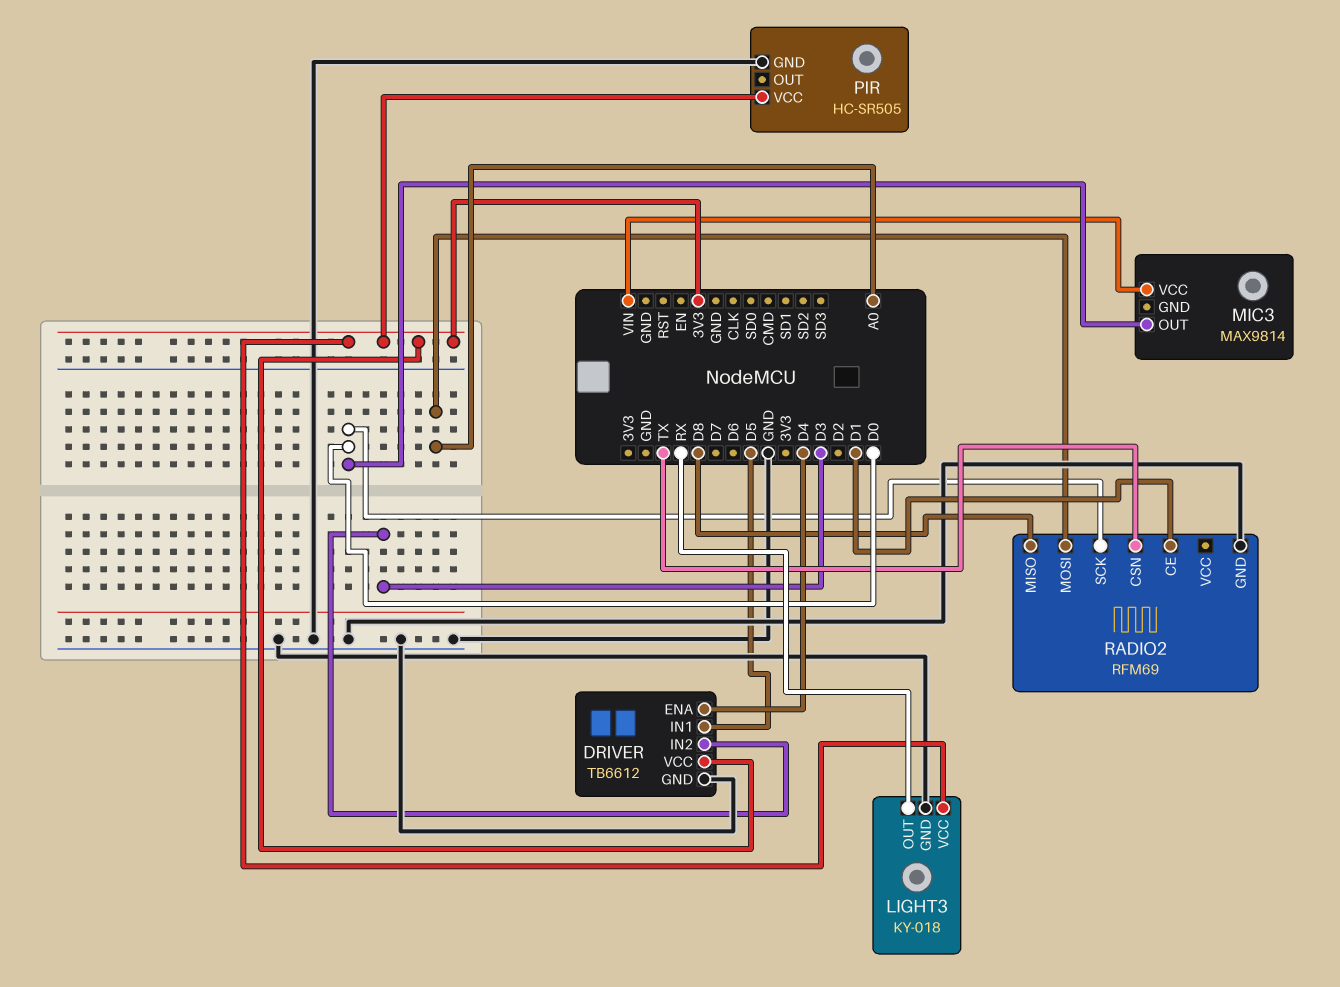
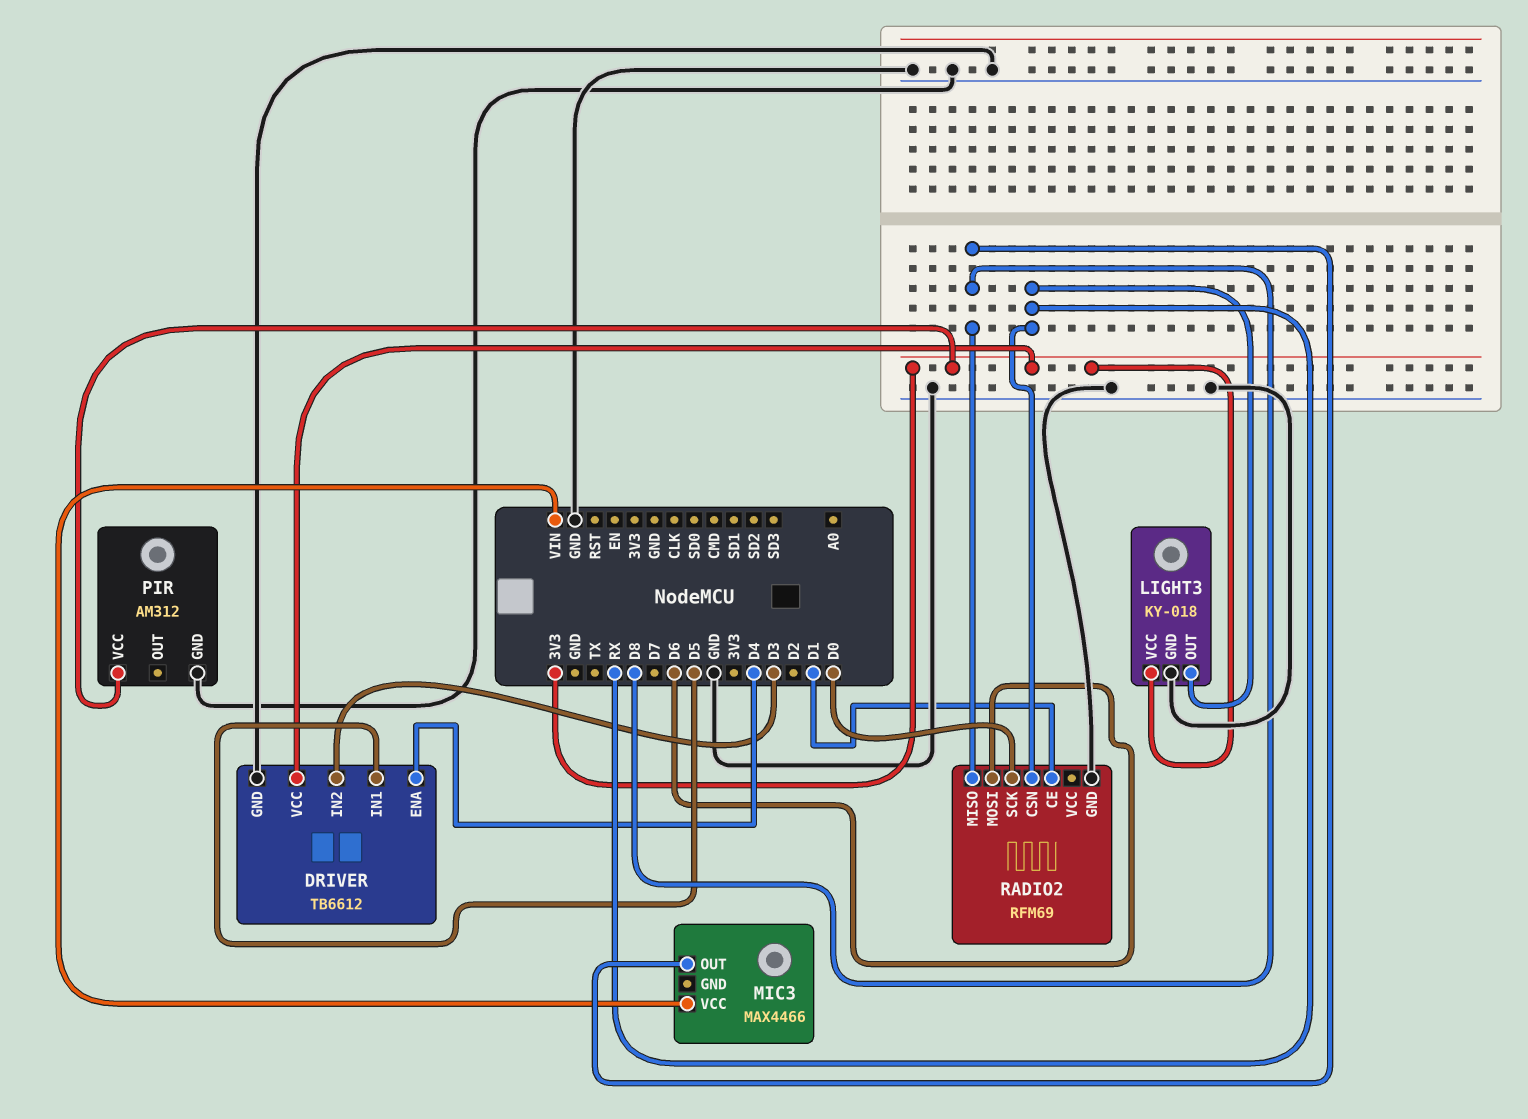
MIC3: MAX9814 -> MAX4466
MIC3 pin OUT: D0 -> D8
PIR: HC-SR505 -> AM312
RADIO2 pin CSN: TX -> RX
RADIO2 pin MOSI: A0 -> D6

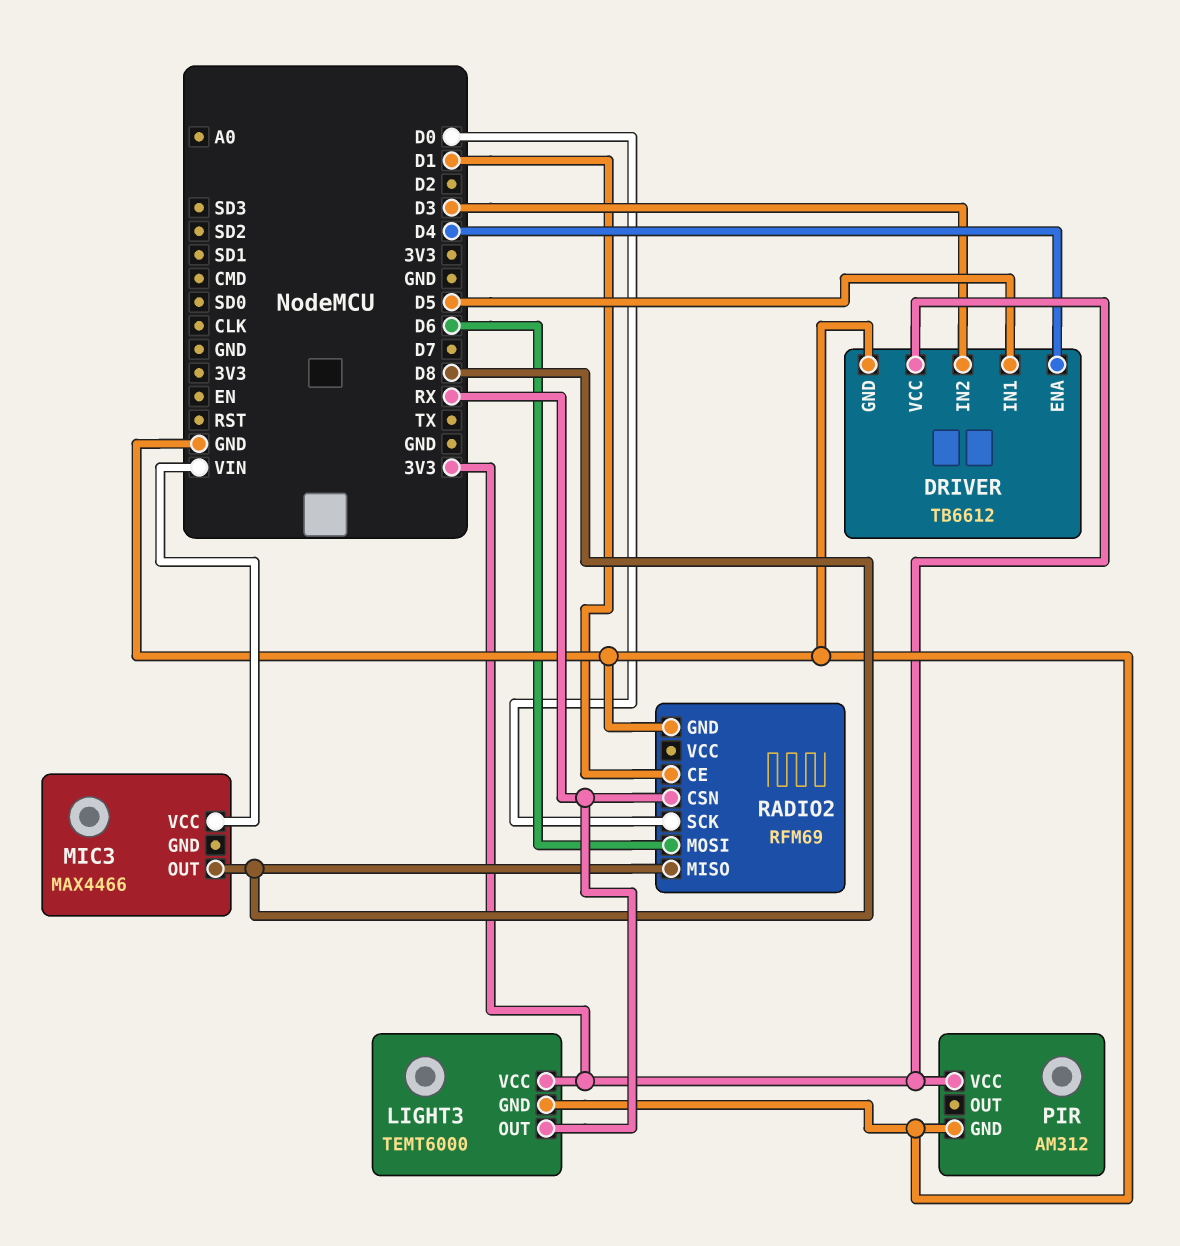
LIGHT3: KY-018 -> TEMT6000

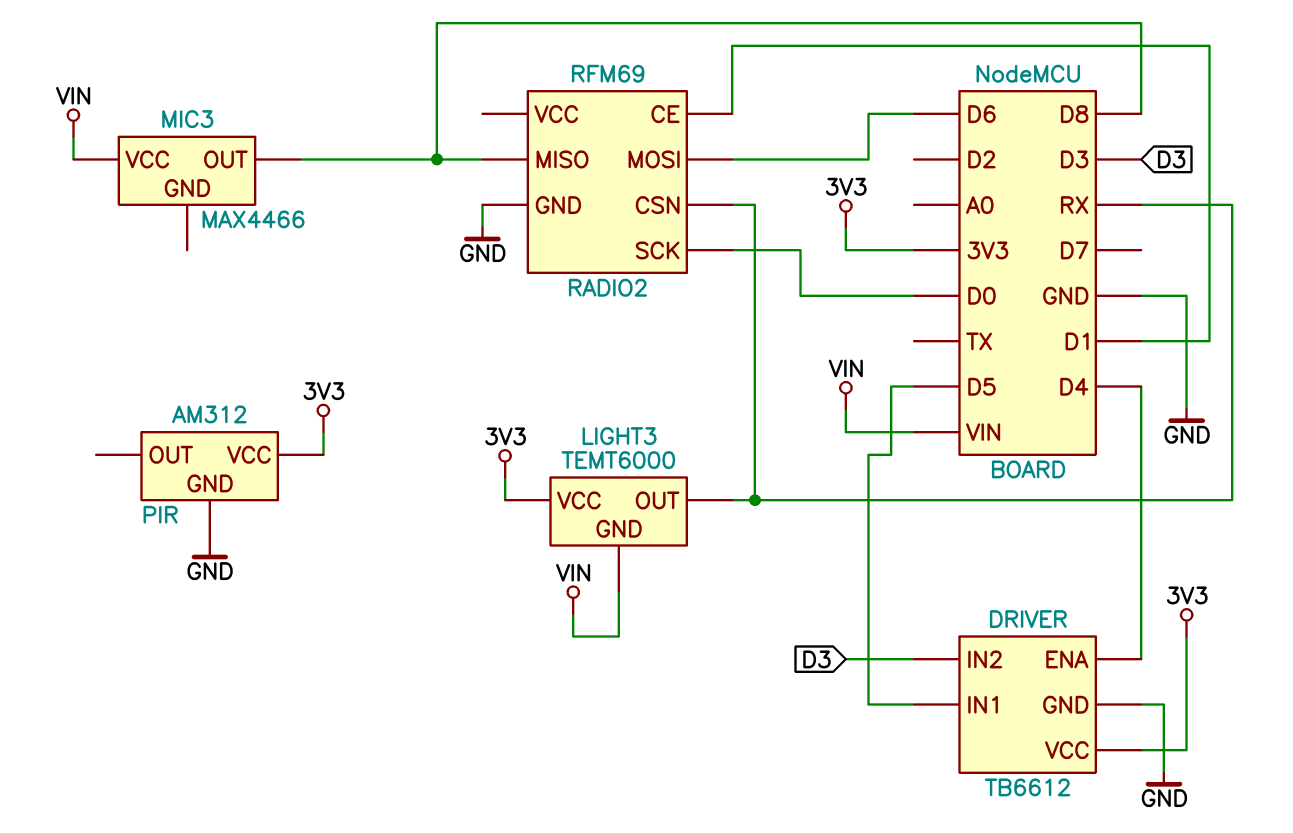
LIGHT3 pin GND: GND -> VIN

